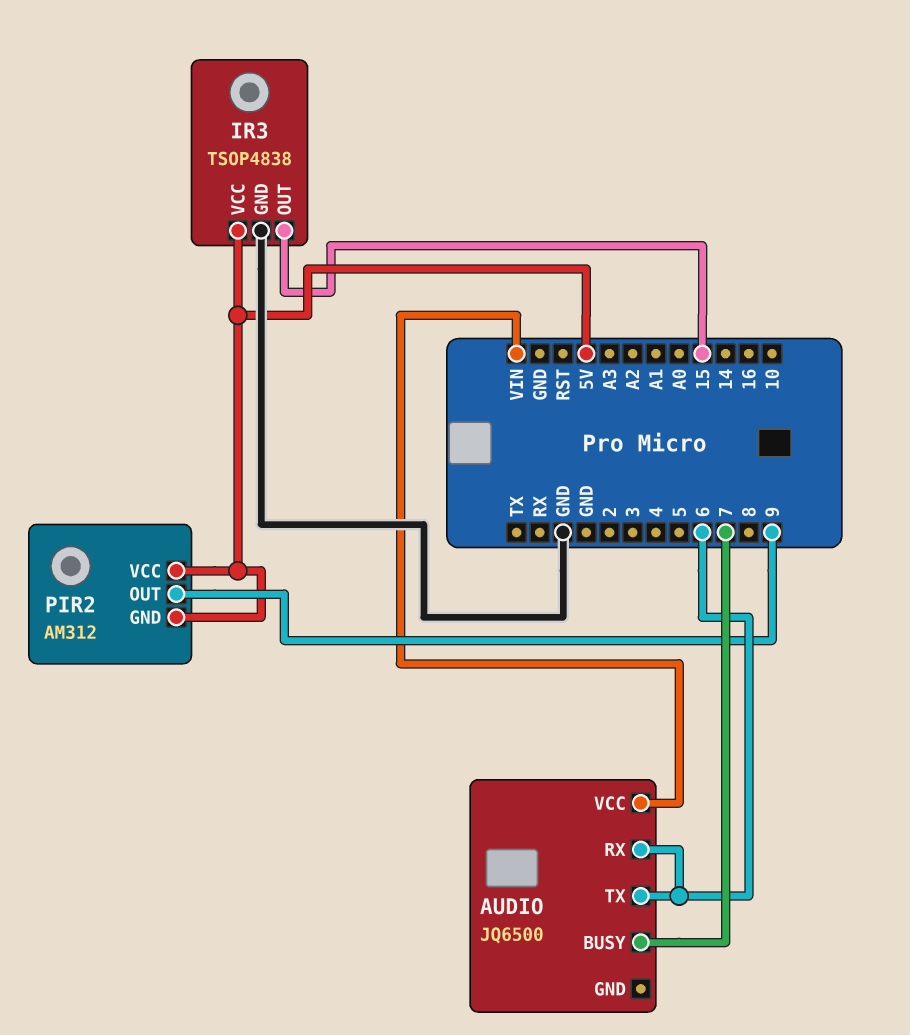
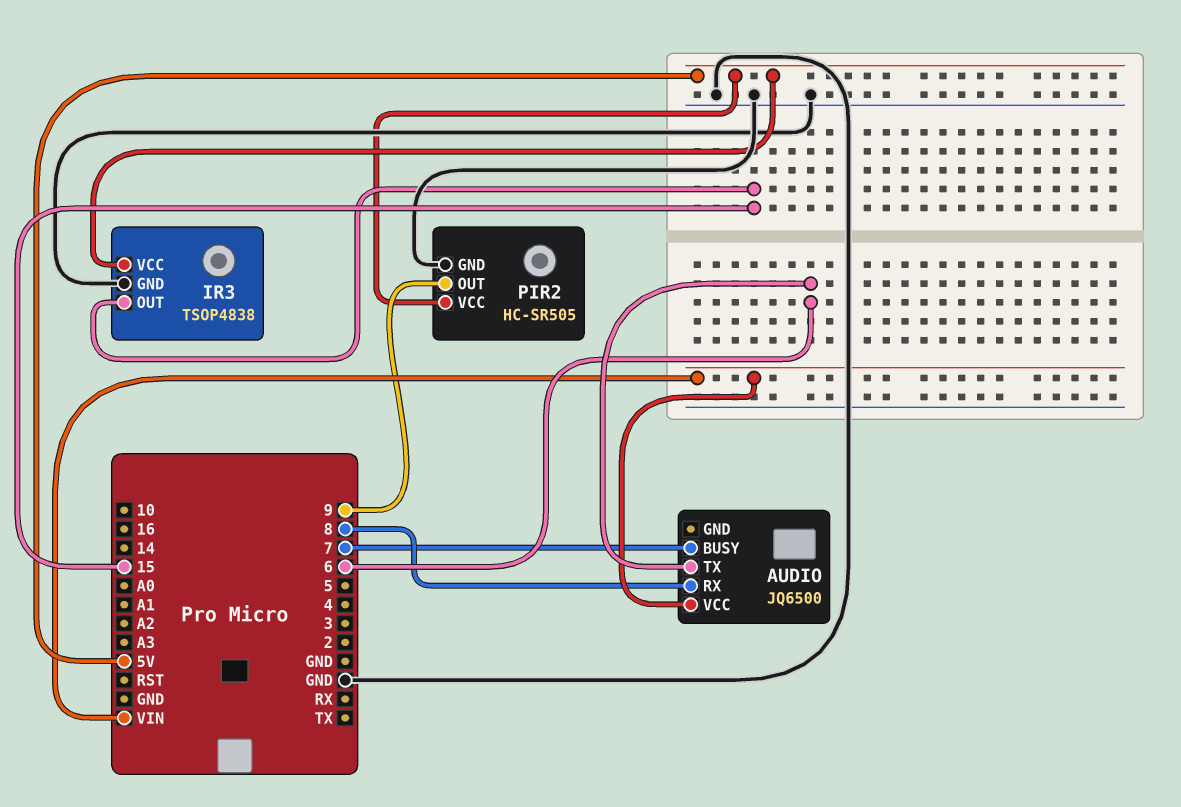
AUDIO pin RX: 6 -> 8
PIR2: AM312 -> HC-SR505
PIR2 pin GND: 5V -> GND

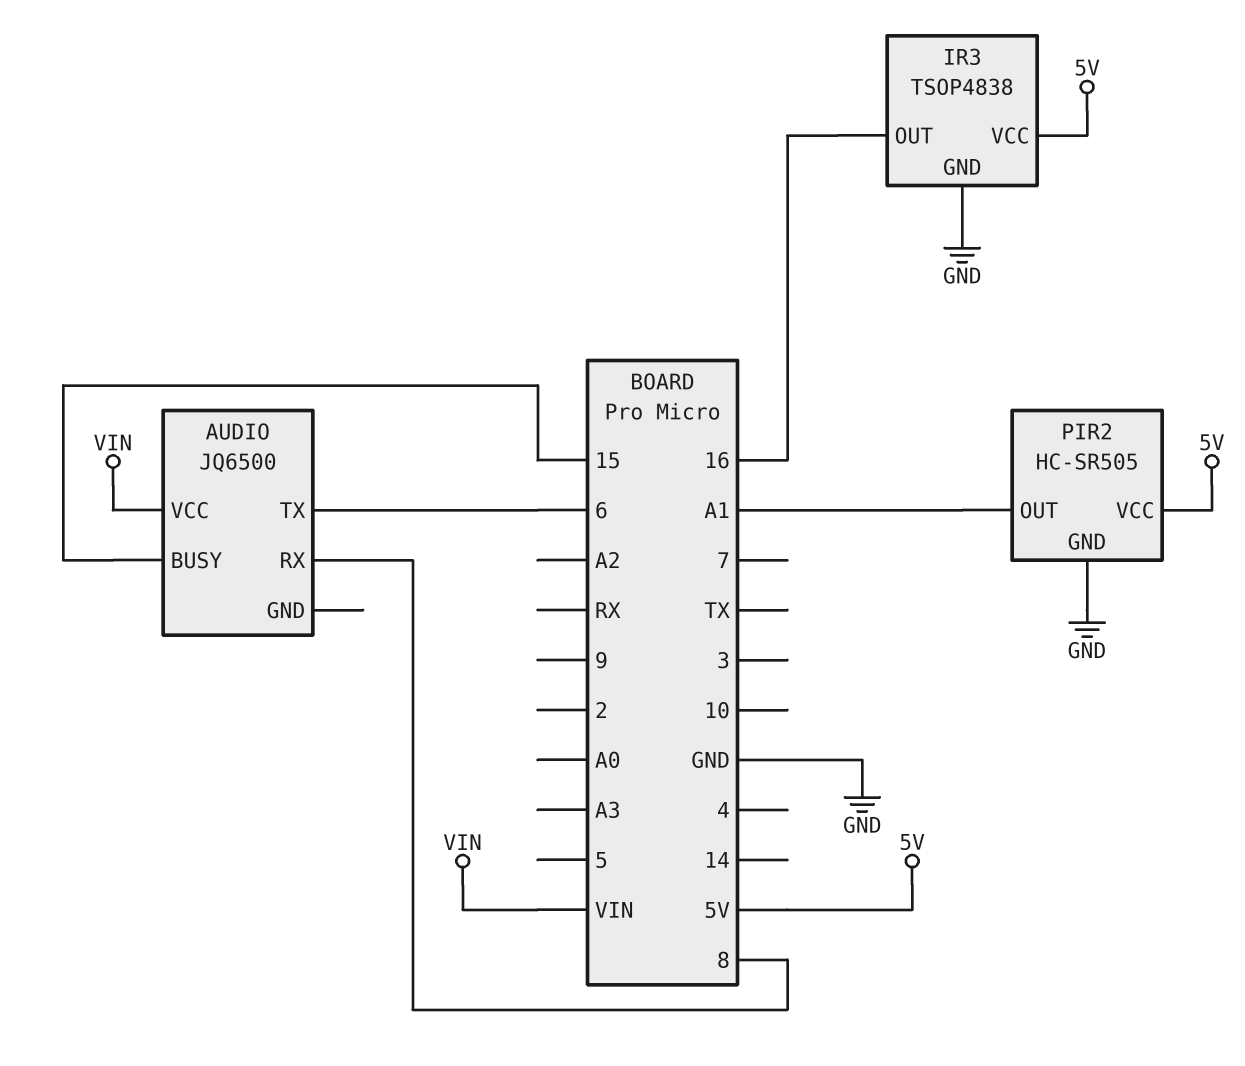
AUDIO pin BUSY: 7 -> 15
IR3 pin OUT: 15 -> 16
PIR2 pin OUT: 9 -> A1

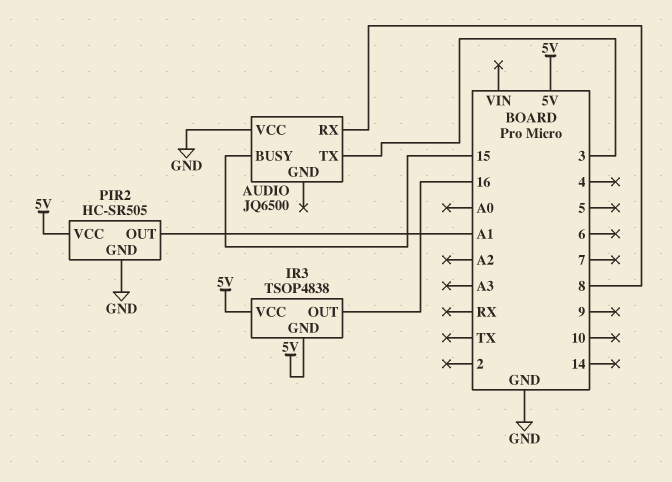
AUDIO pin TX: 6 -> 3
AUDIO pin VCC: VIN -> GND
IR3 pin GND: GND -> 5V

